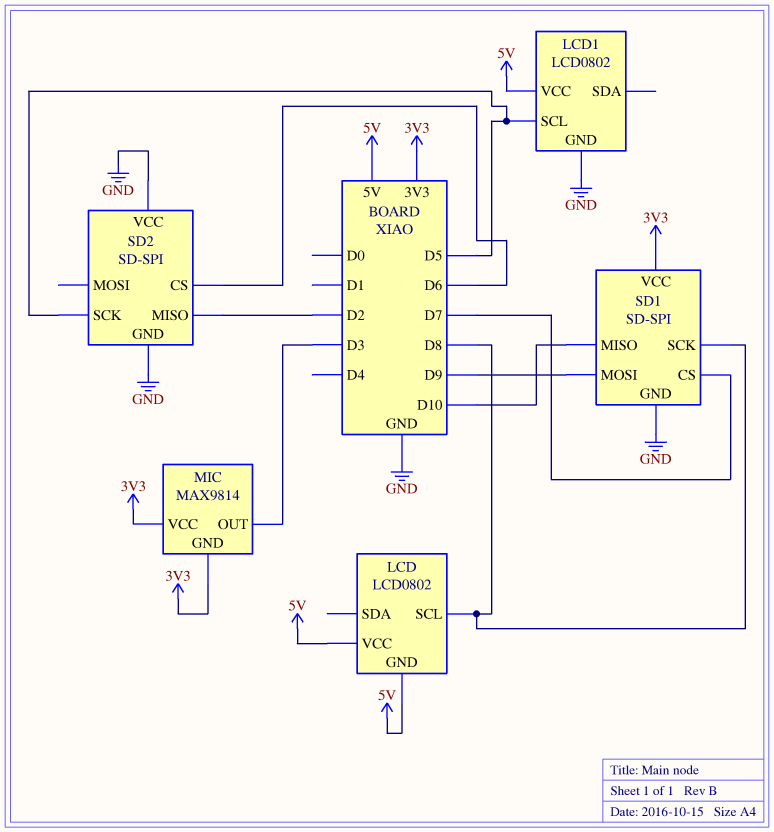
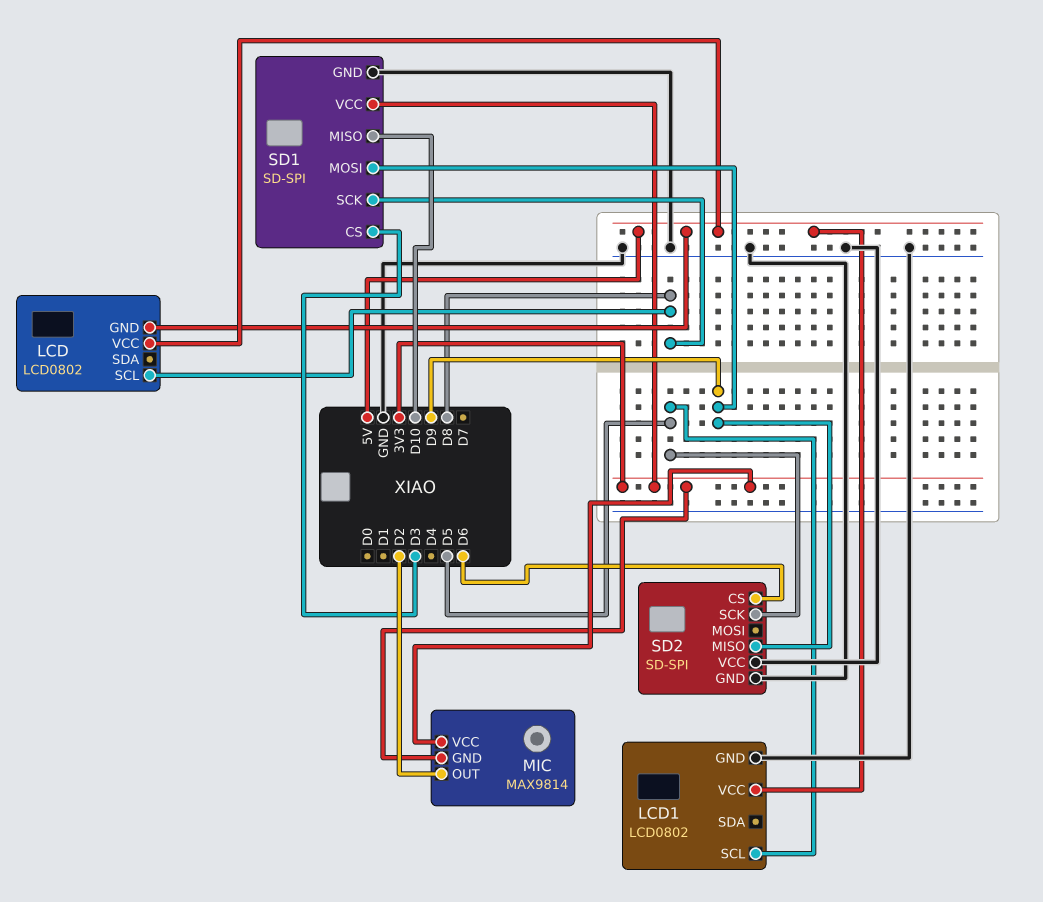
MIC pin OUT: D3 -> D2
SD1 pin CS: D7 -> D3
SD2 pin MISO: D2 -> D9

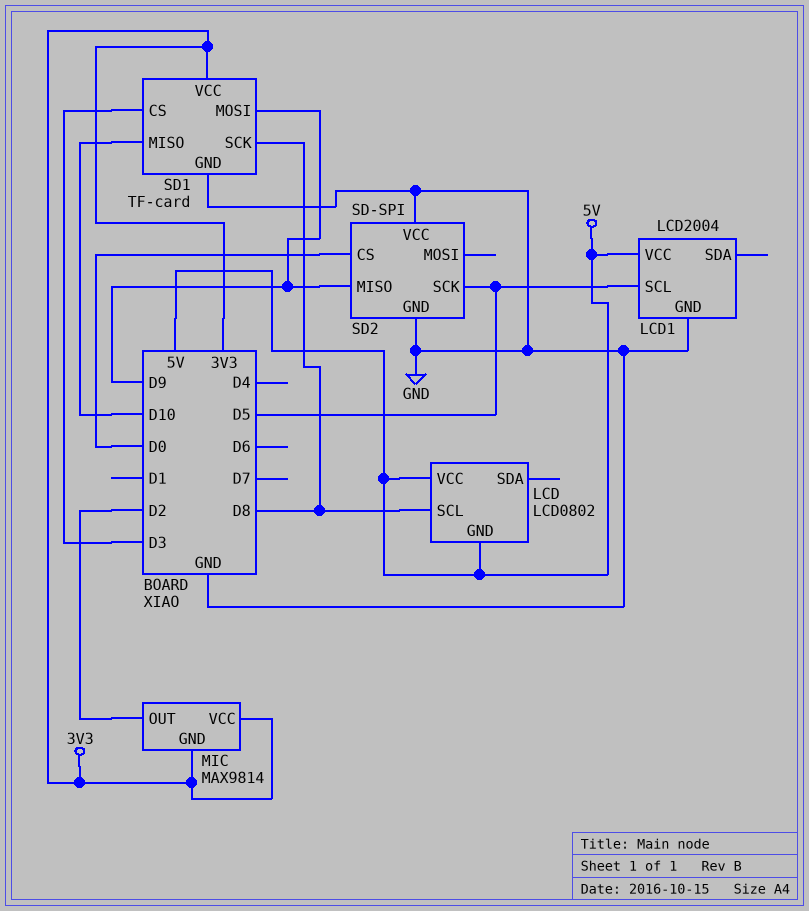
LCD1: LCD0802 -> LCD2004
SD1: SD-SPI -> TF-card
SD2 pin CS: D6 -> D0

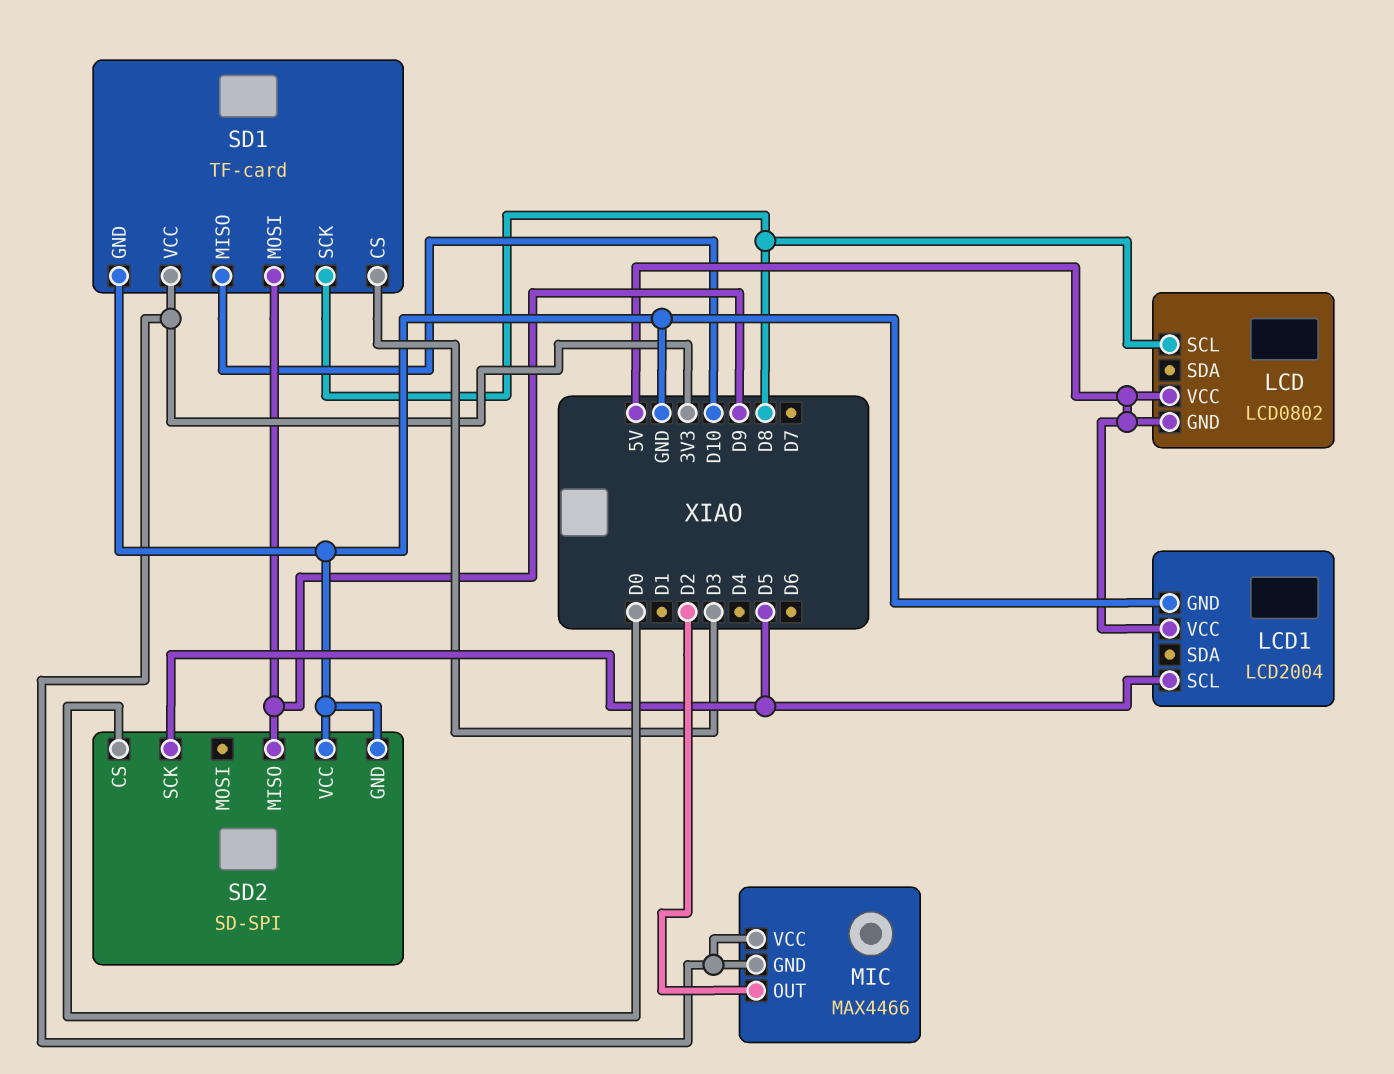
MIC: MAX9814 -> MAX4466

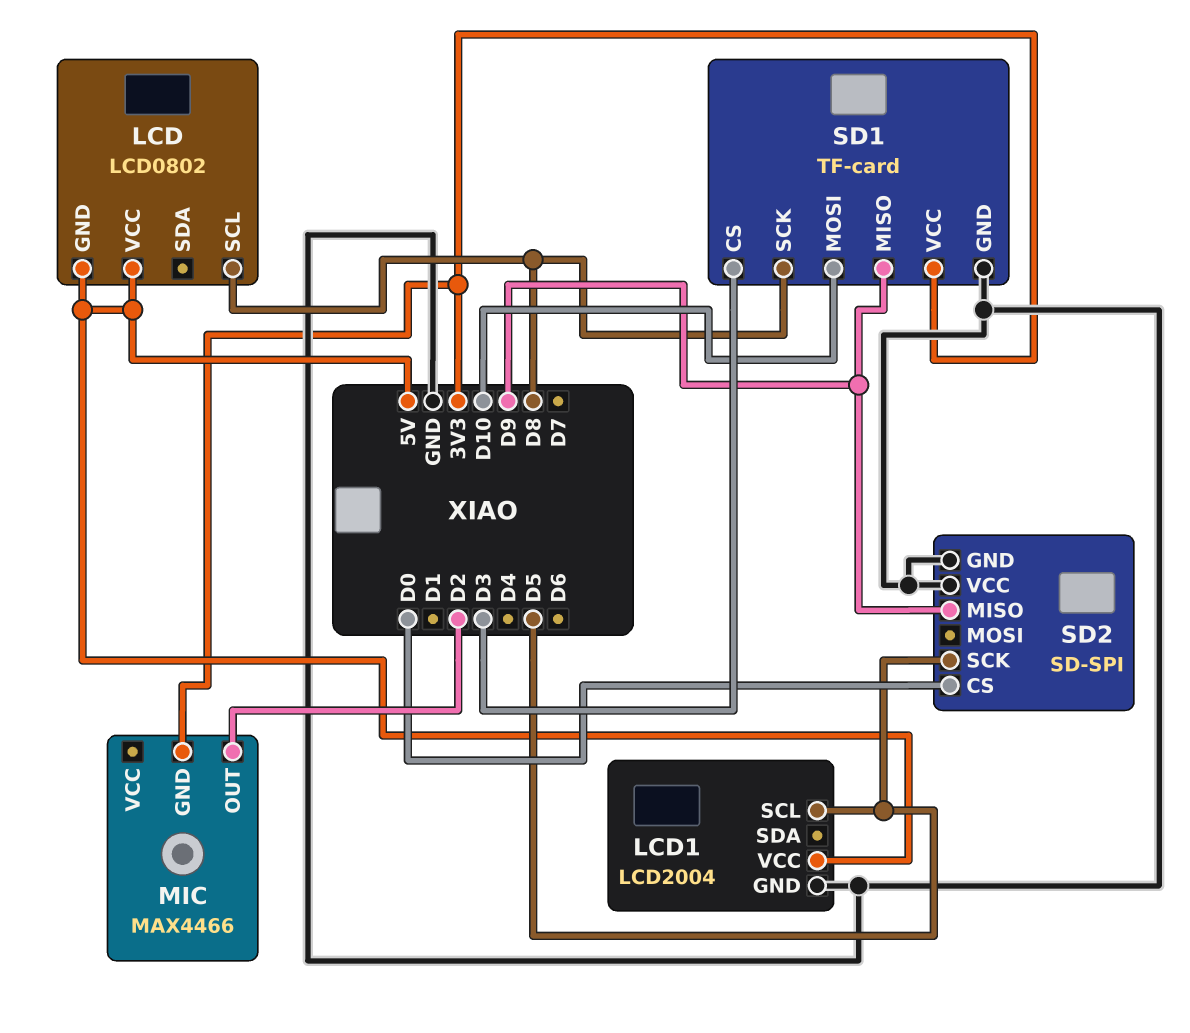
MIC pin VCC: 3V3 -> none
SD1 pin MISO: D10 -> D9
SD1 pin MOSI: D9 -> D10

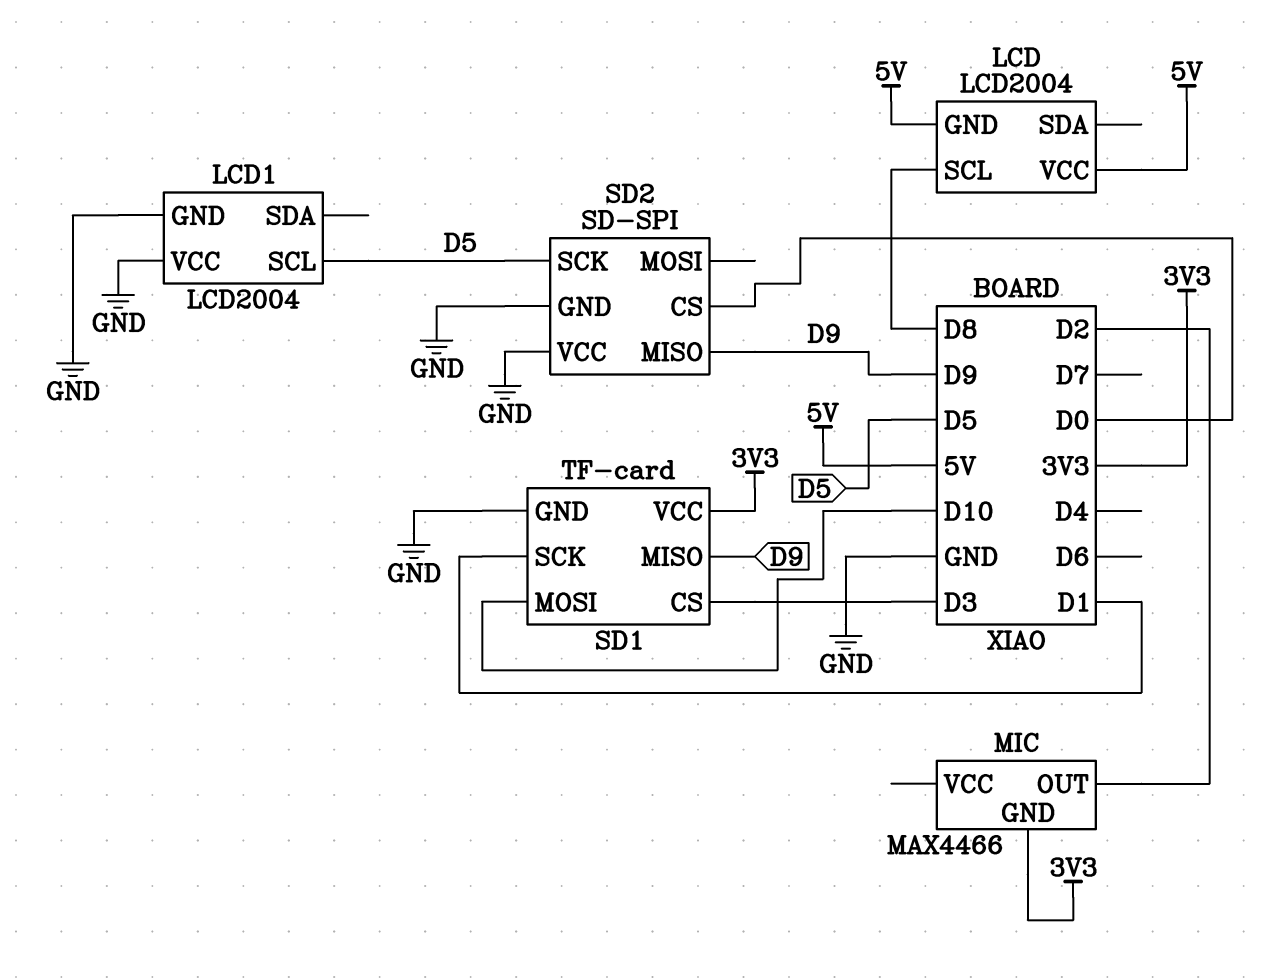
LCD: LCD0802 -> LCD2004
LCD1 pin VCC: 5V -> GND
SD1 pin SCK: D8 -> D1

